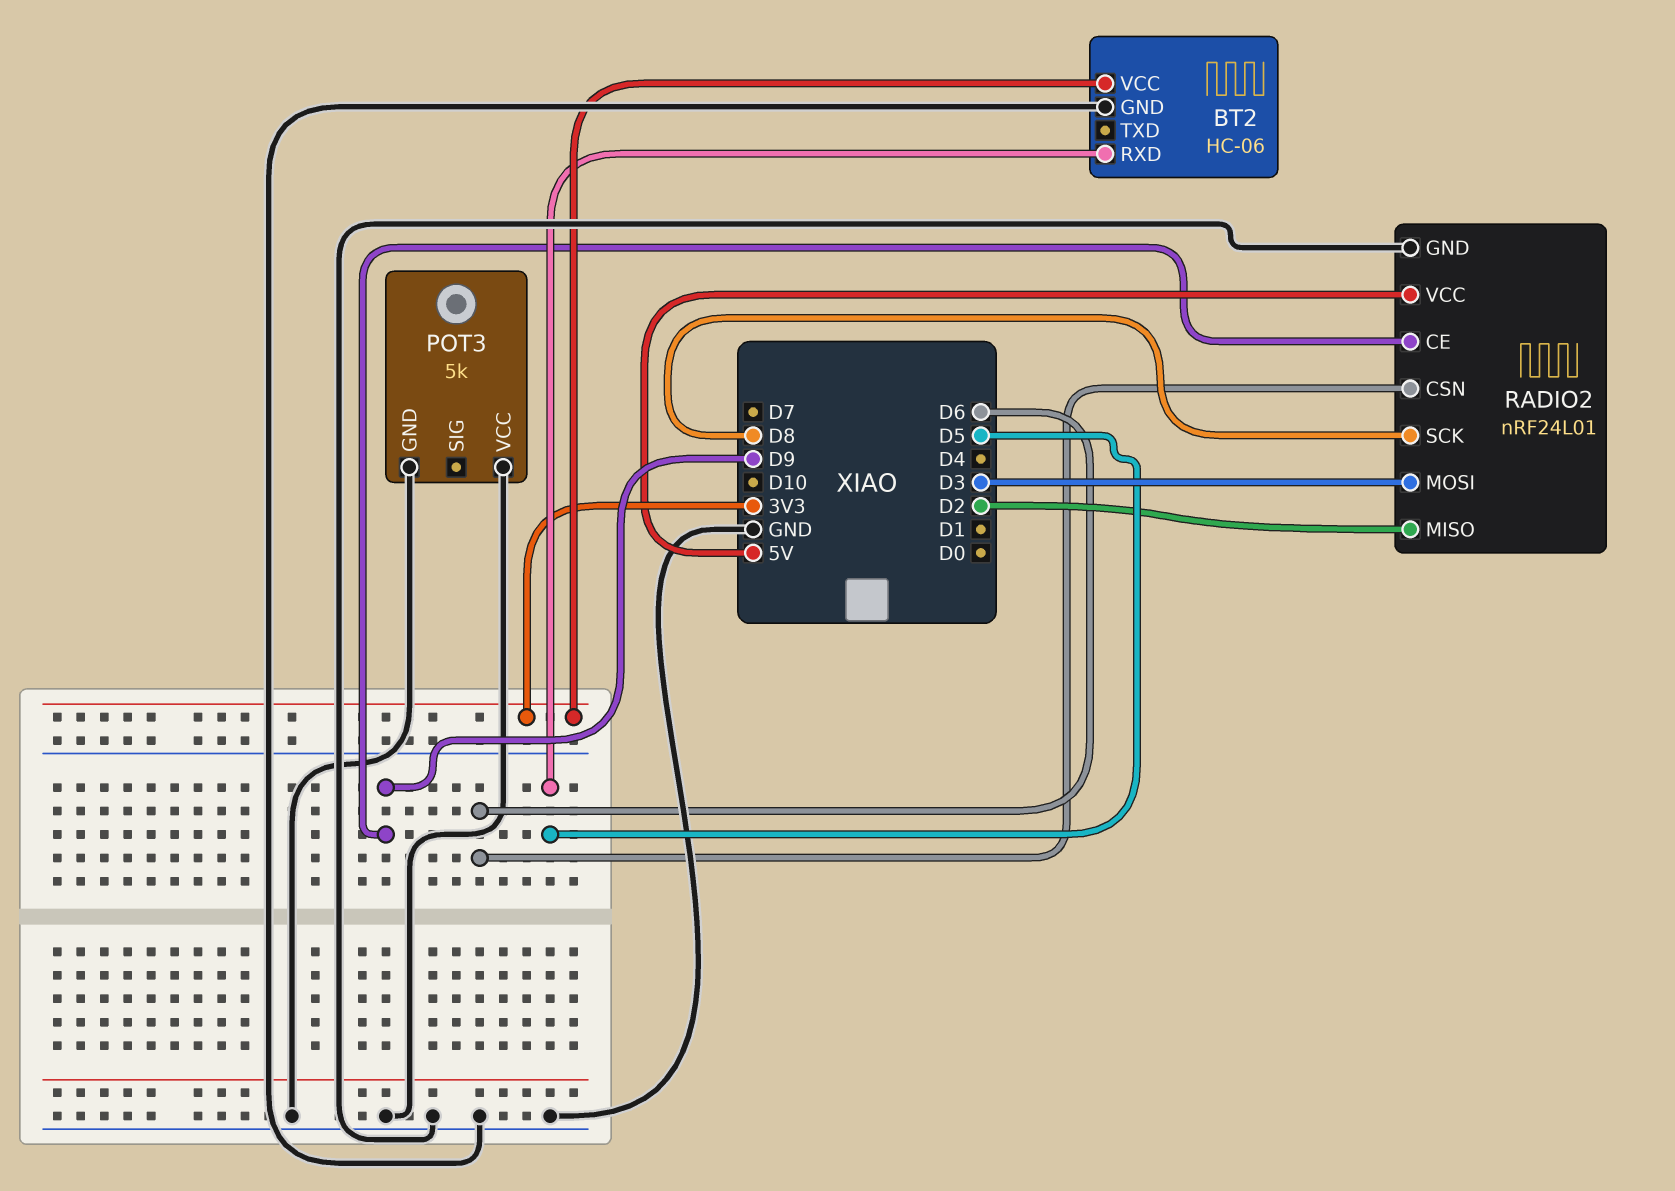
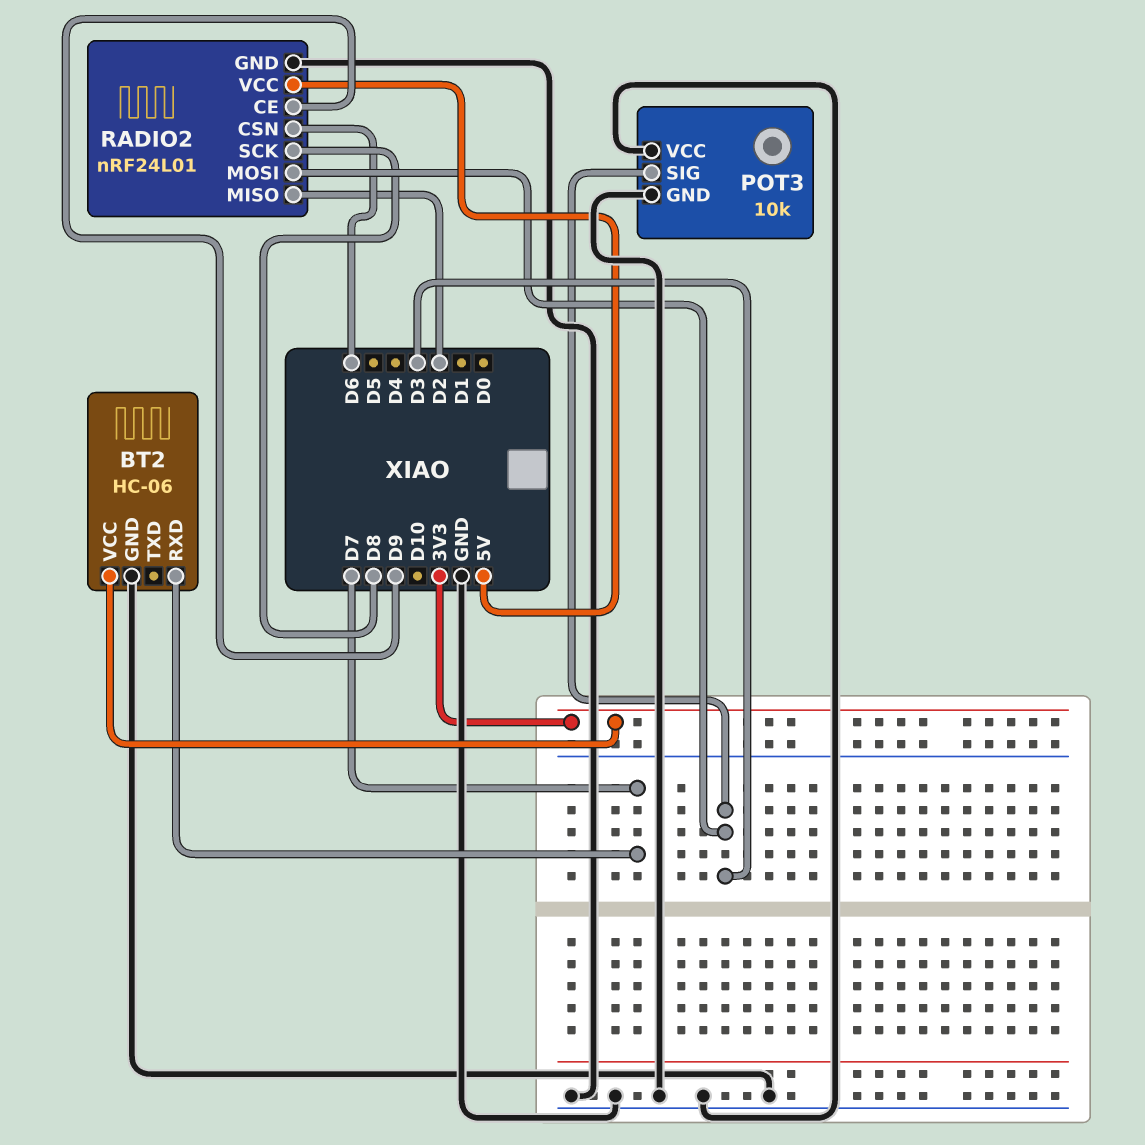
BT2 pin RXD: D5 -> D7
POT3: 5k -> 10k
POT3 pin SIG: none -> D3

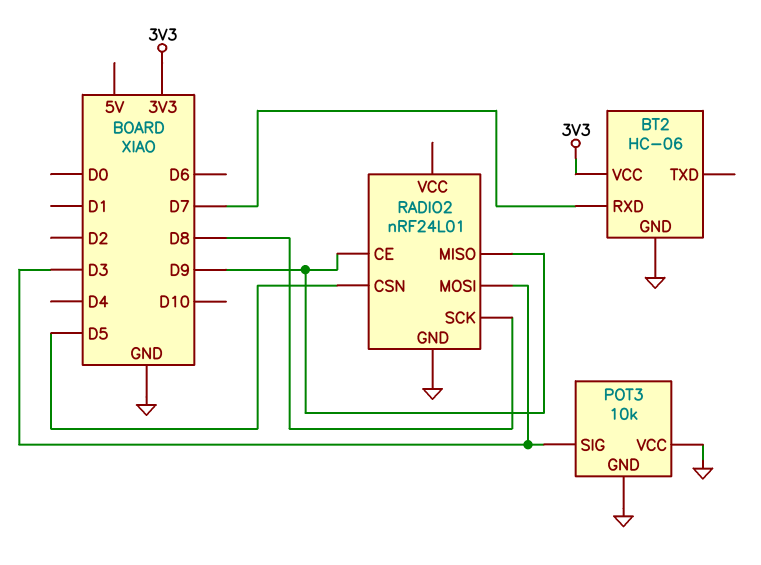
RADIO2 pin CSN: D6 -> D5
RADIO2 pin MISO: D2 -> D9
RADIO2 pin VCC: 5V -> none

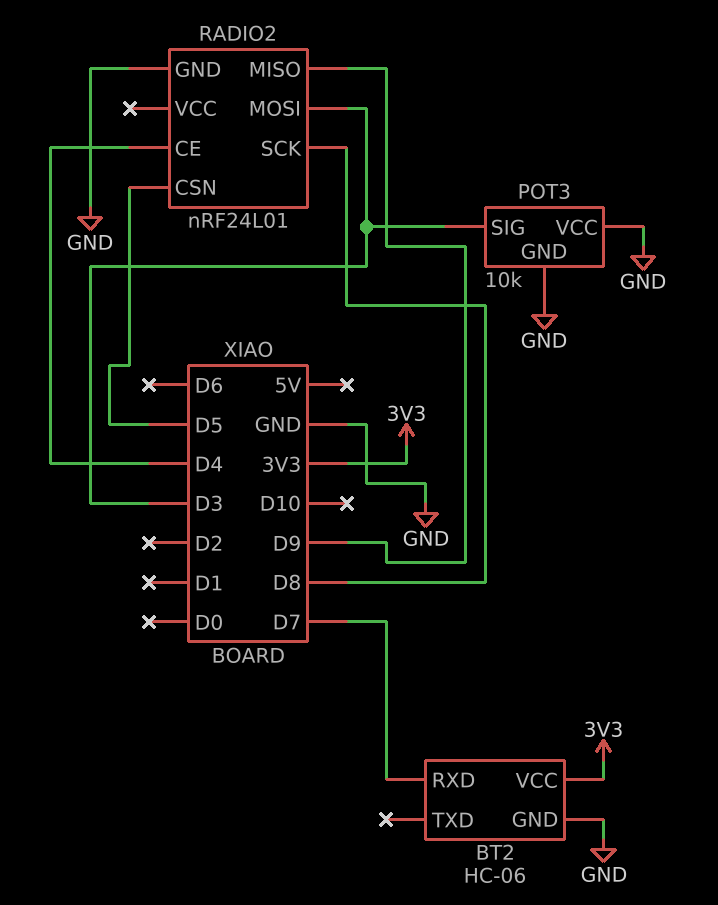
RADIO2 pin CE: D9 -> D4

